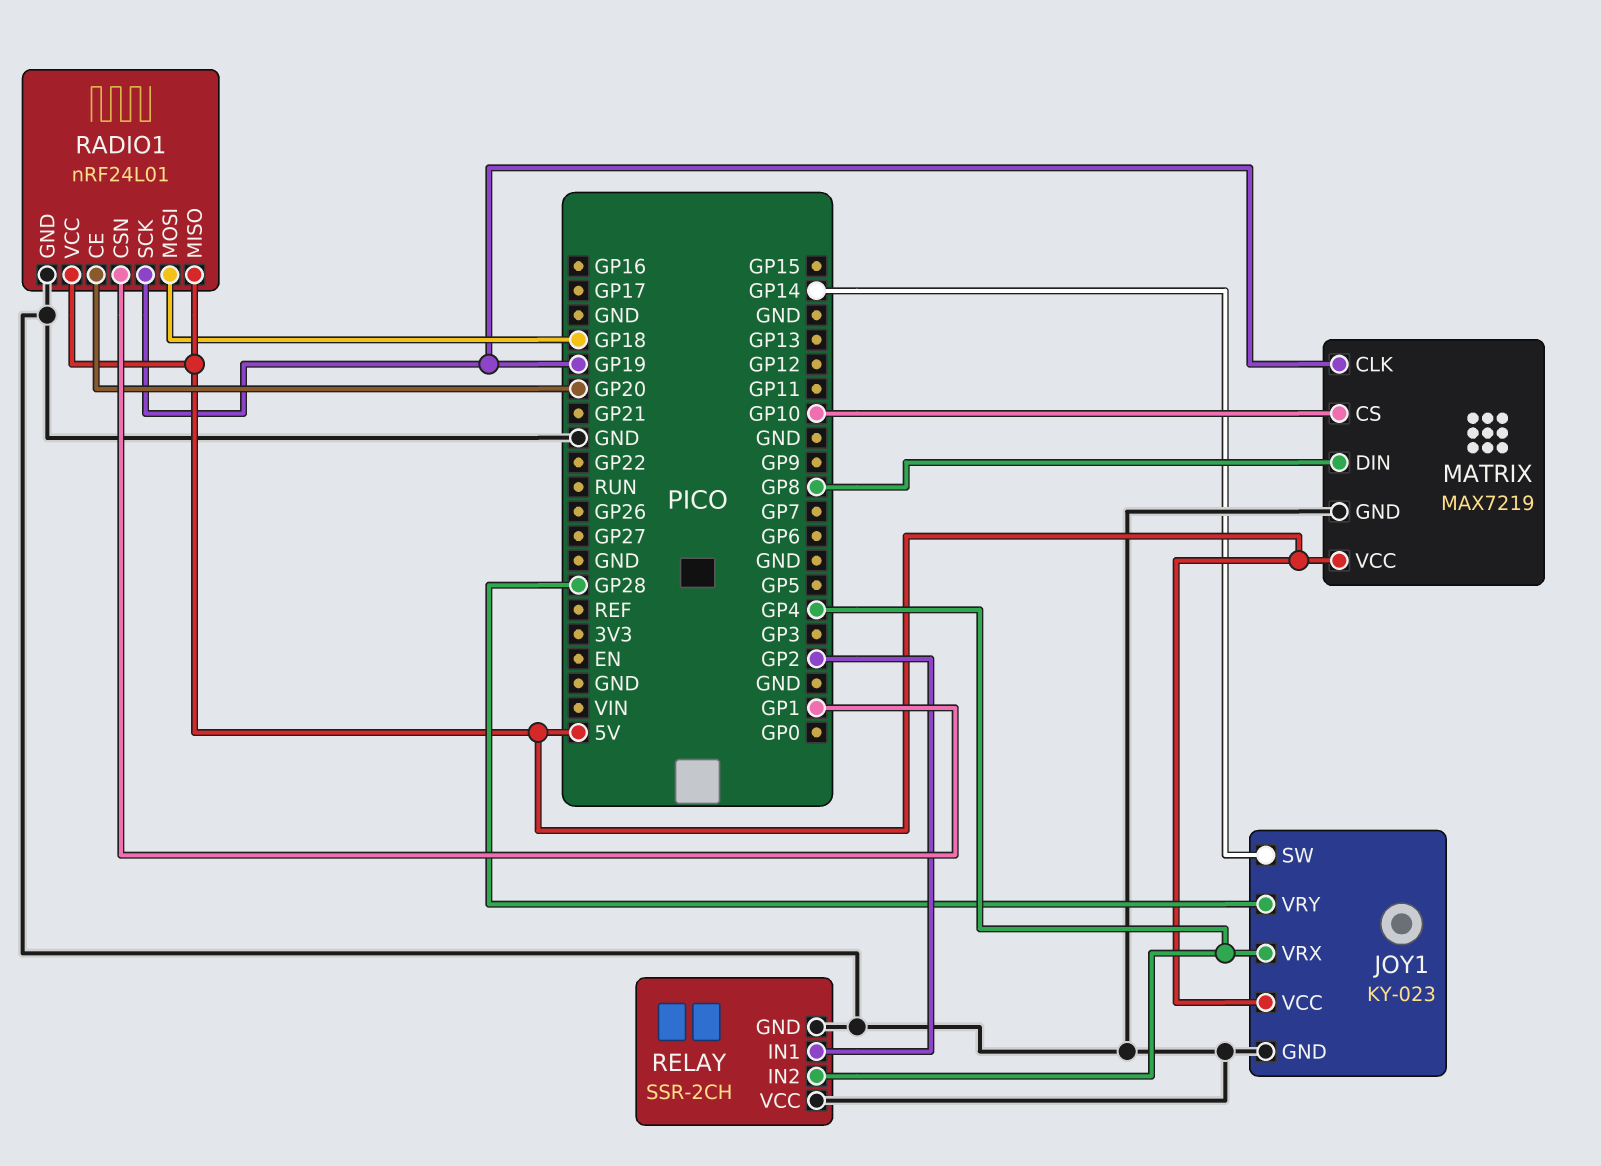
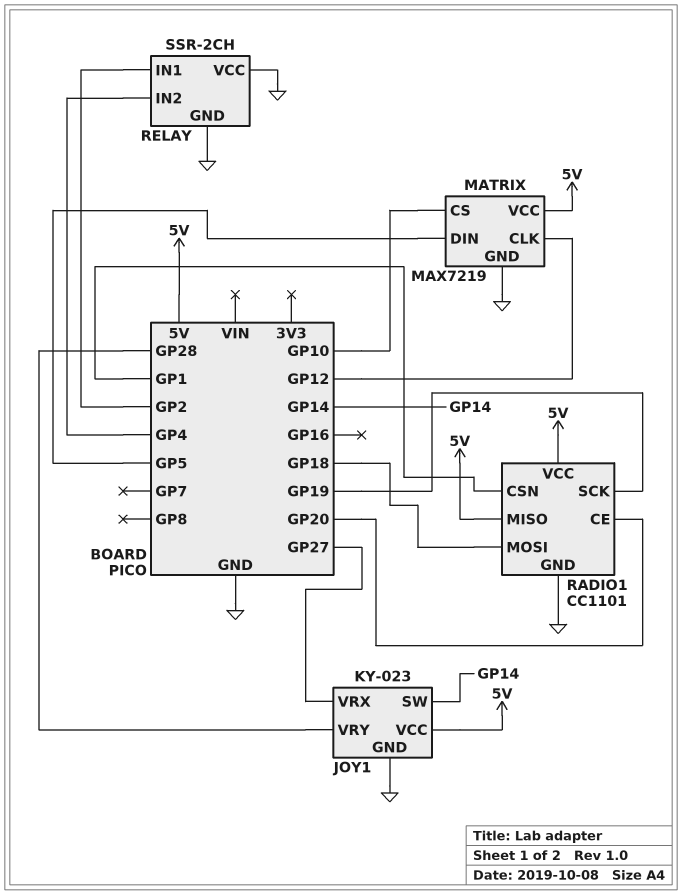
JOY1 pin VRX: GP4 -> GP27
MATRIX pin CLK: GP19 -> GP12
MATRIX pin DIN: GP8 -> GP5
RADIO1: nRF24L01 -> CC1101

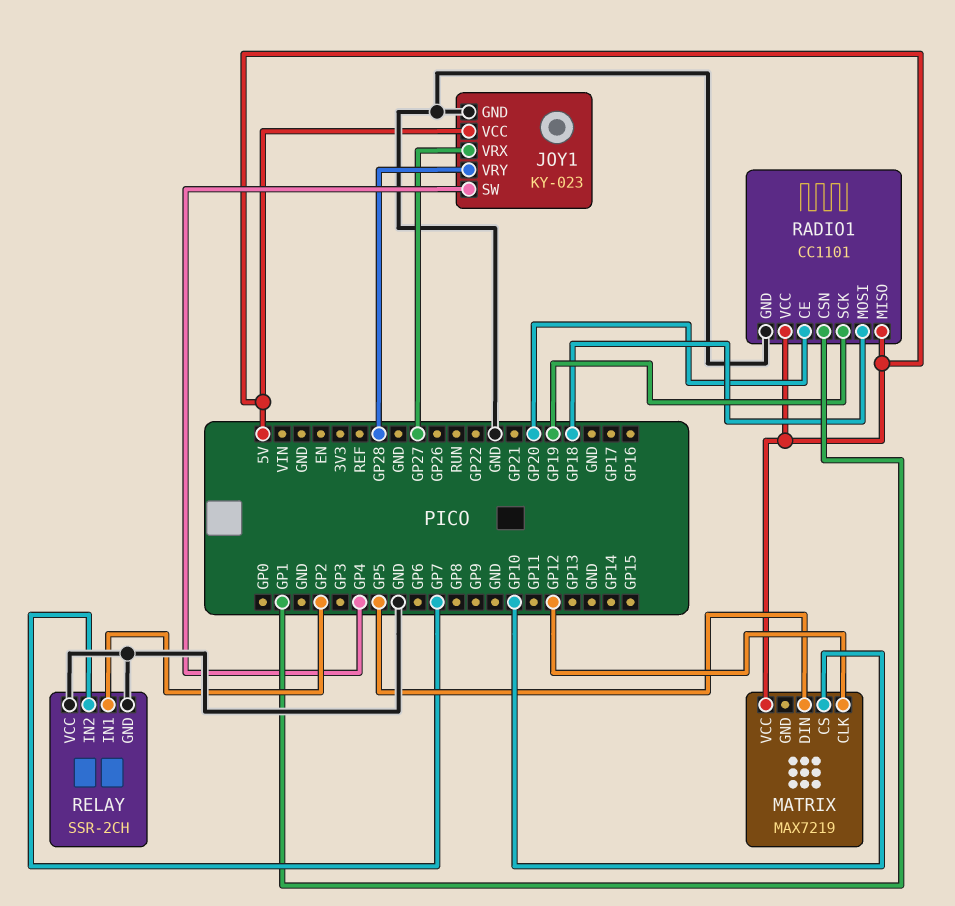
JOY1 pin SW: GP14 -> GP4
MATRIX pin GND: GND -> none
RELAY pin IN2: GP4 -> GP7

